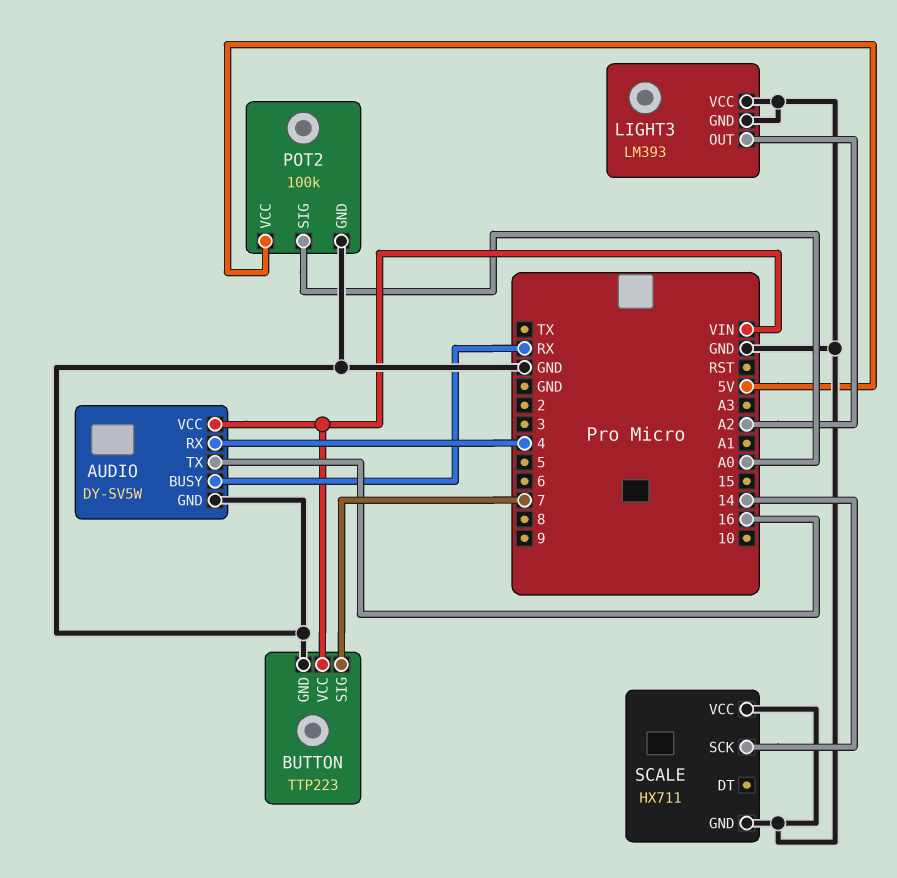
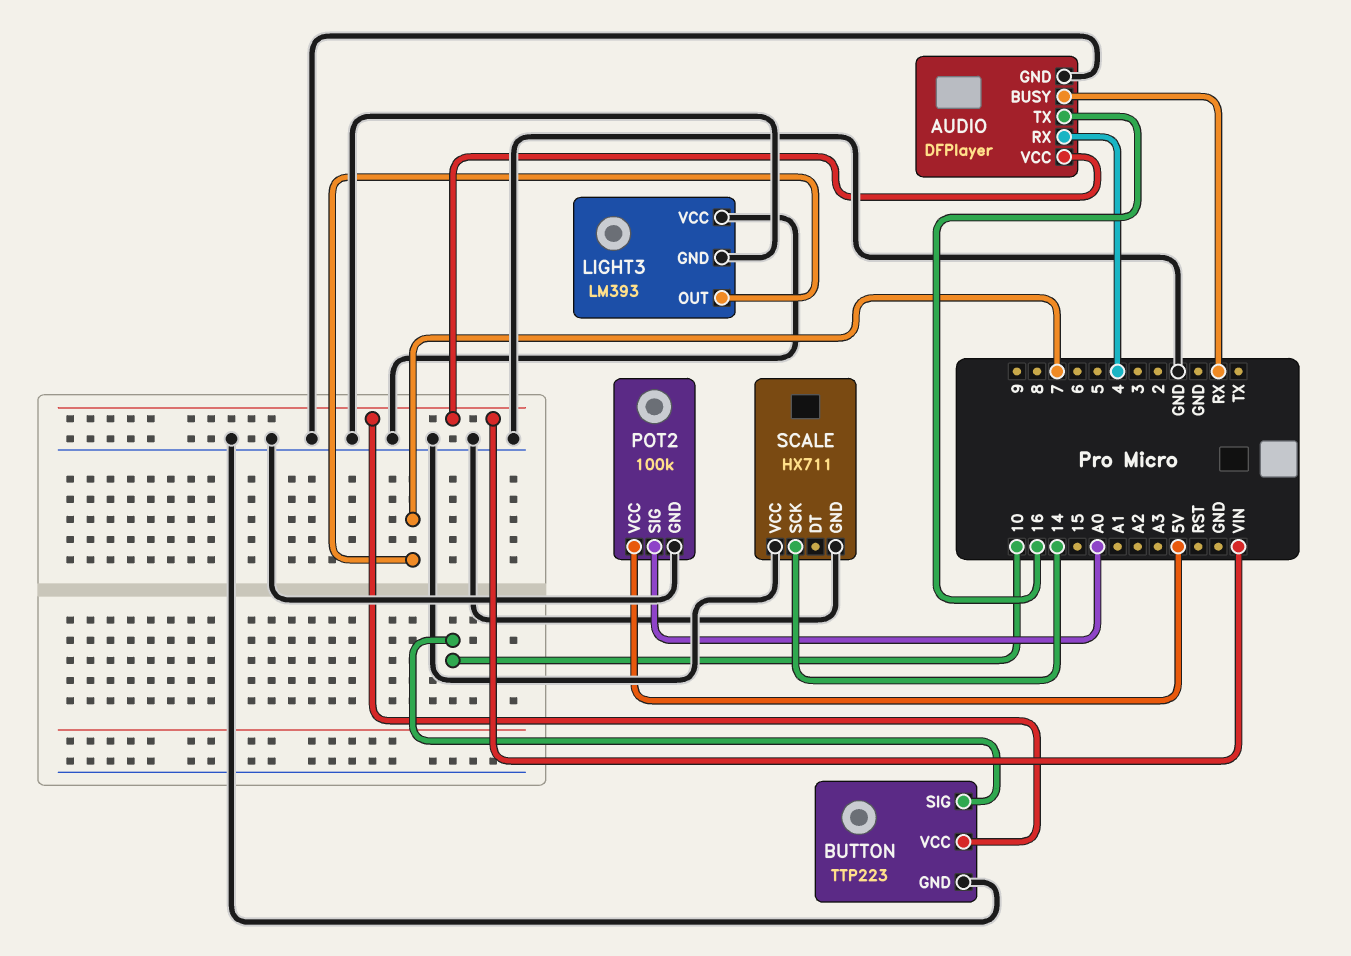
AUDIO: DY-SV5W -> DFPlayer
BUTTON pin SIG: 7 -> 10
LIGHT3 pin OUT: A2 -> 7

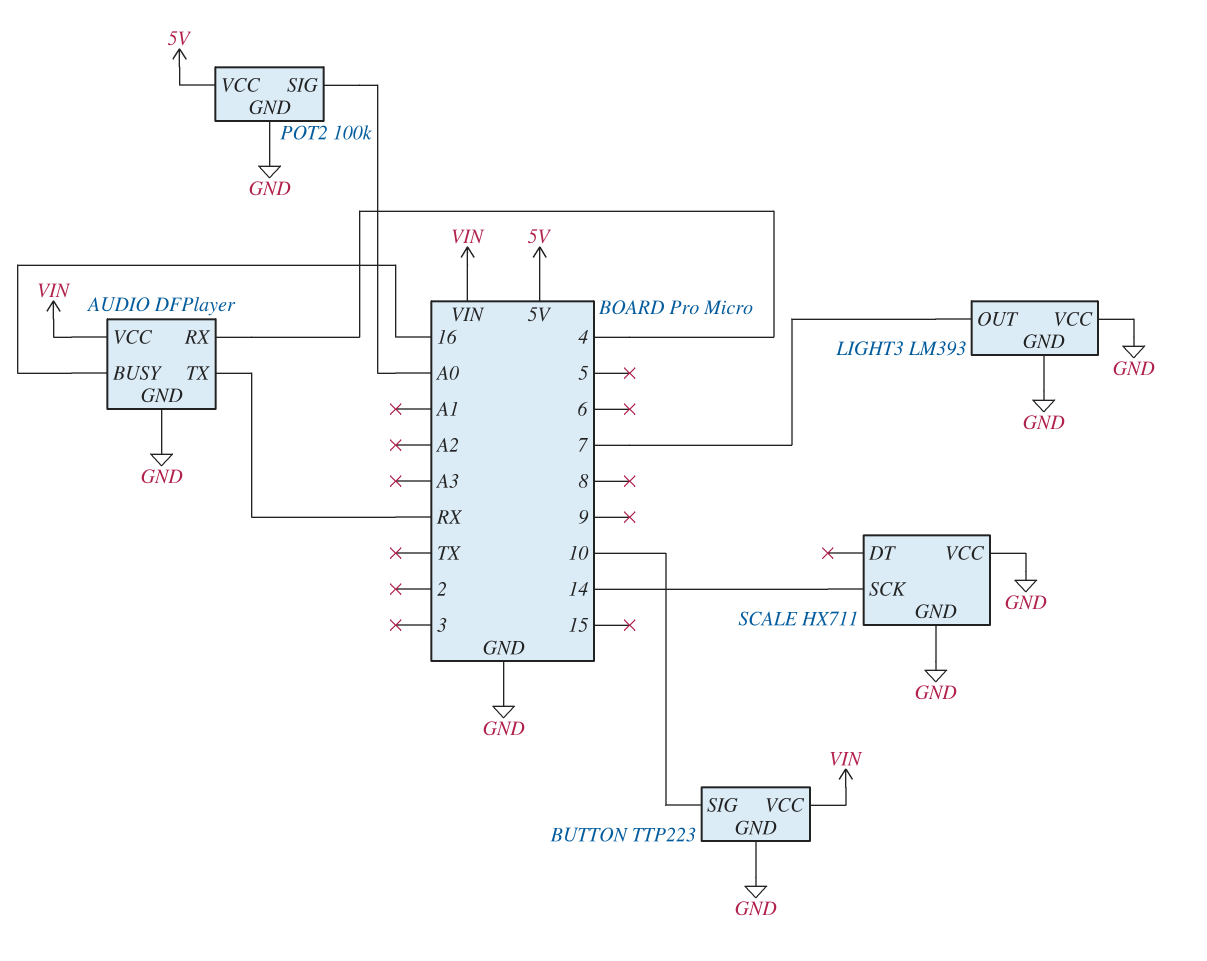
AUDIO pin BUSY: RX -> 16
AUDIO pin TX: 16 -> RX

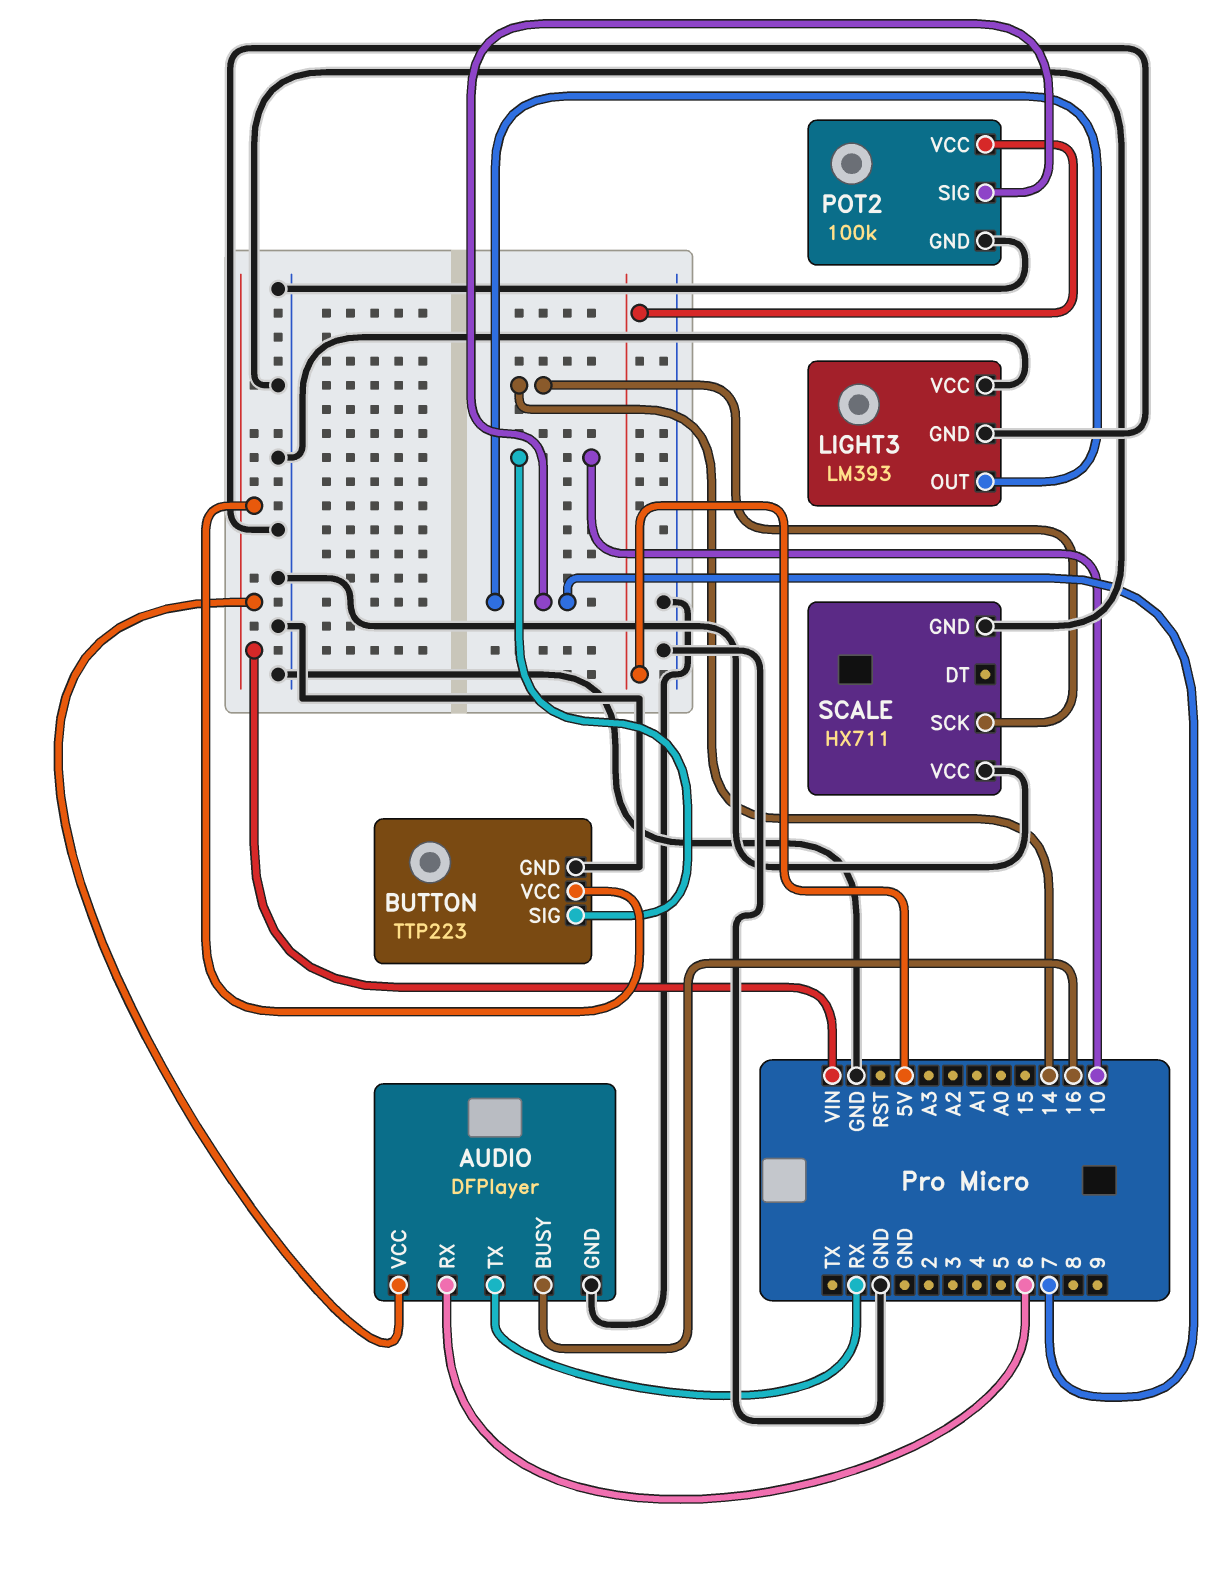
AUDIO pin RX: 4 -> 6
POT2 pin SIG: A0 -> 7

